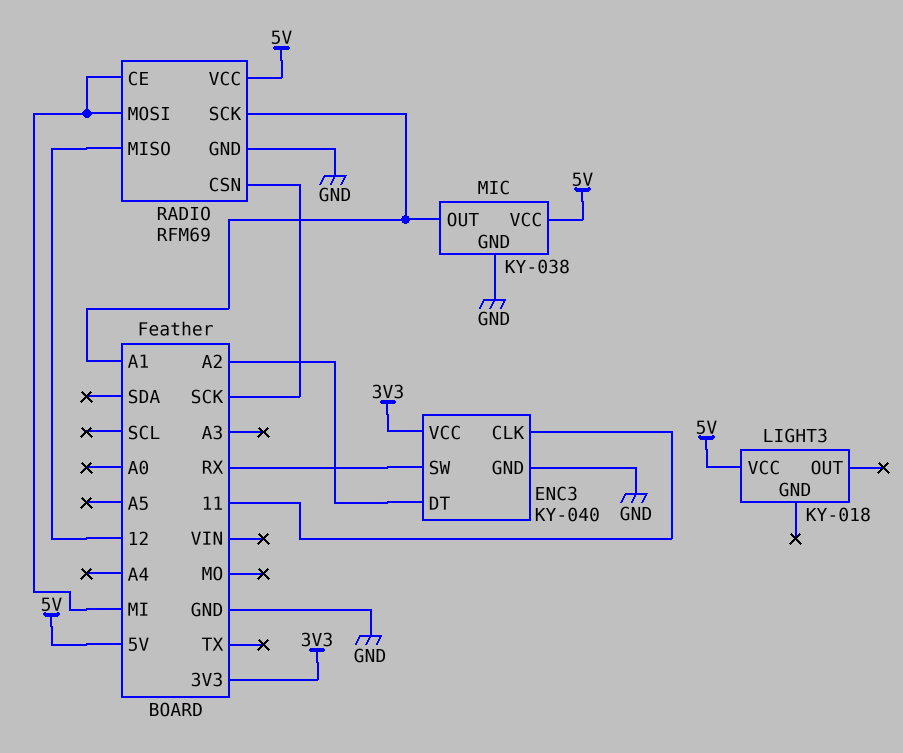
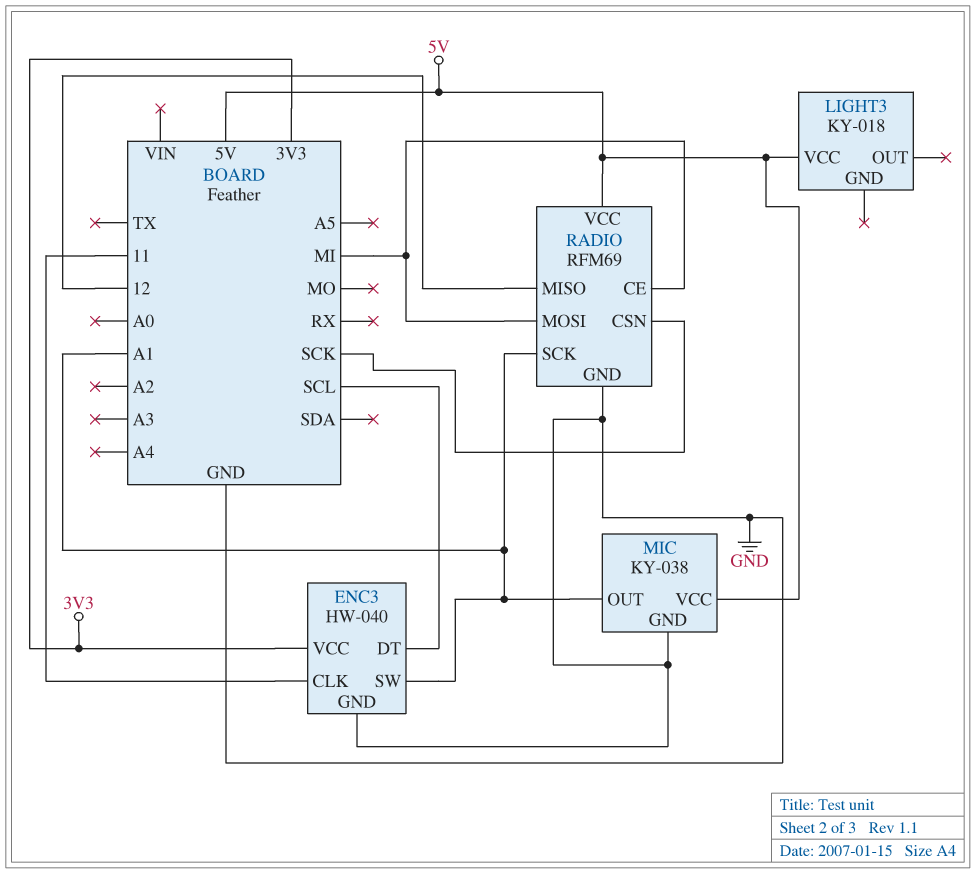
ENC3: KY-040 -> HW-040
ENC3 pin DT: A2 -> SCL
ENC3 pin SW: RX -> A1

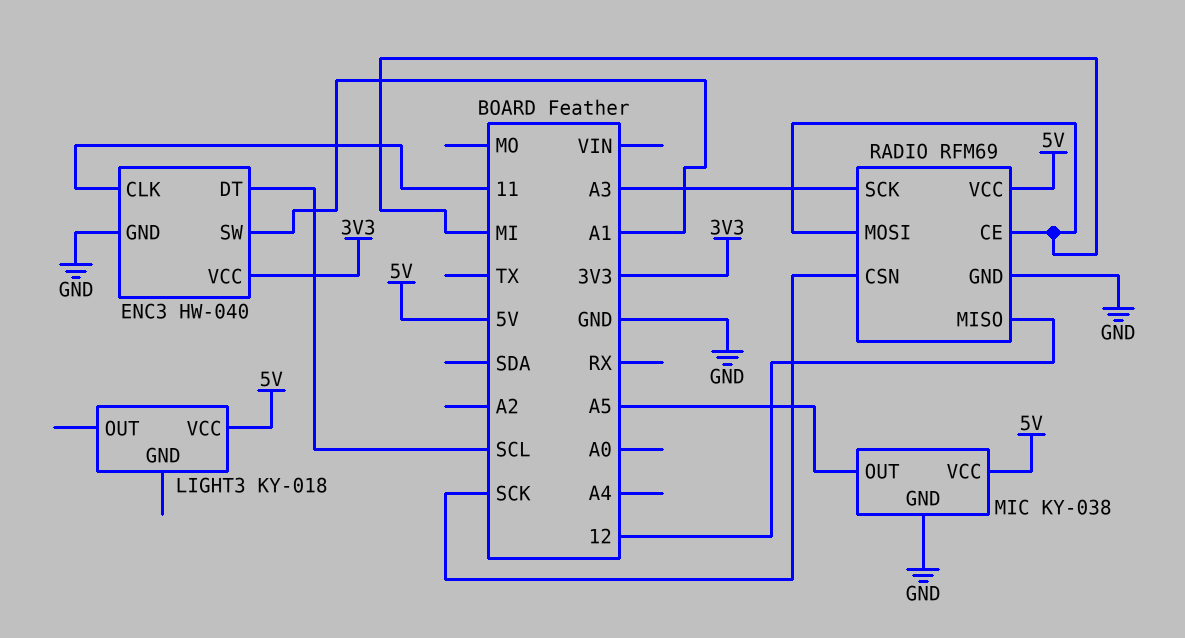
MIC pin OUT: A1 -> A5
RADIO pin SCK: A1 -> A3

